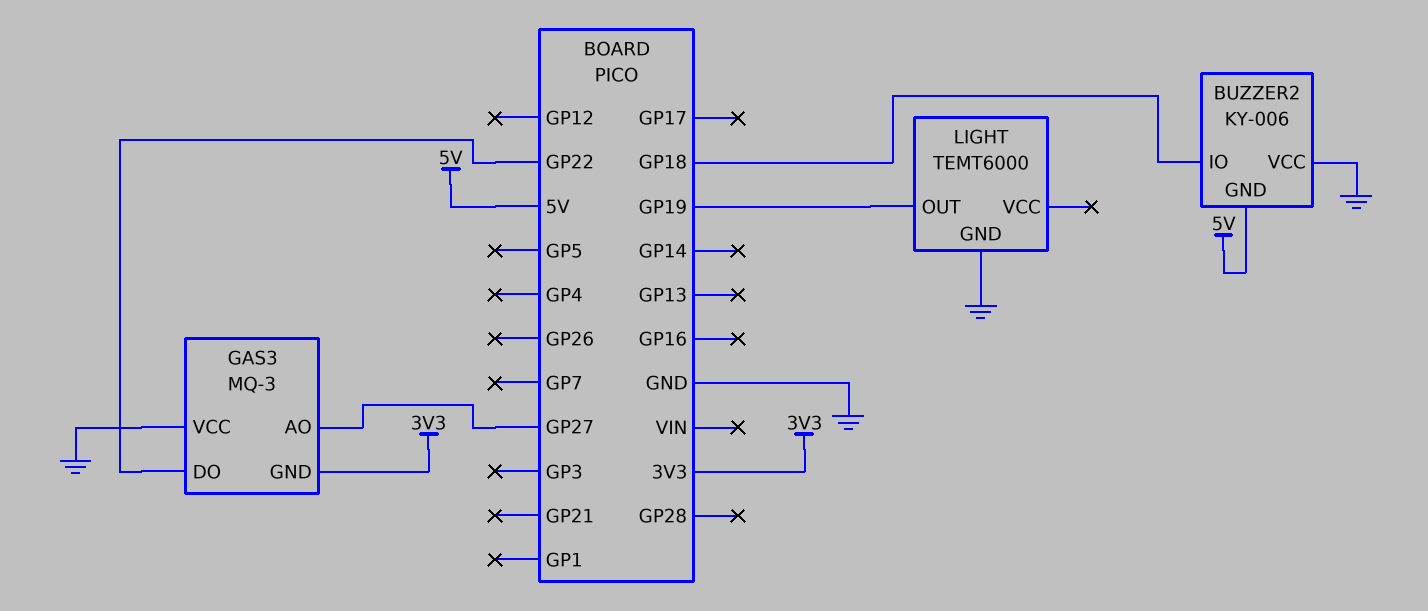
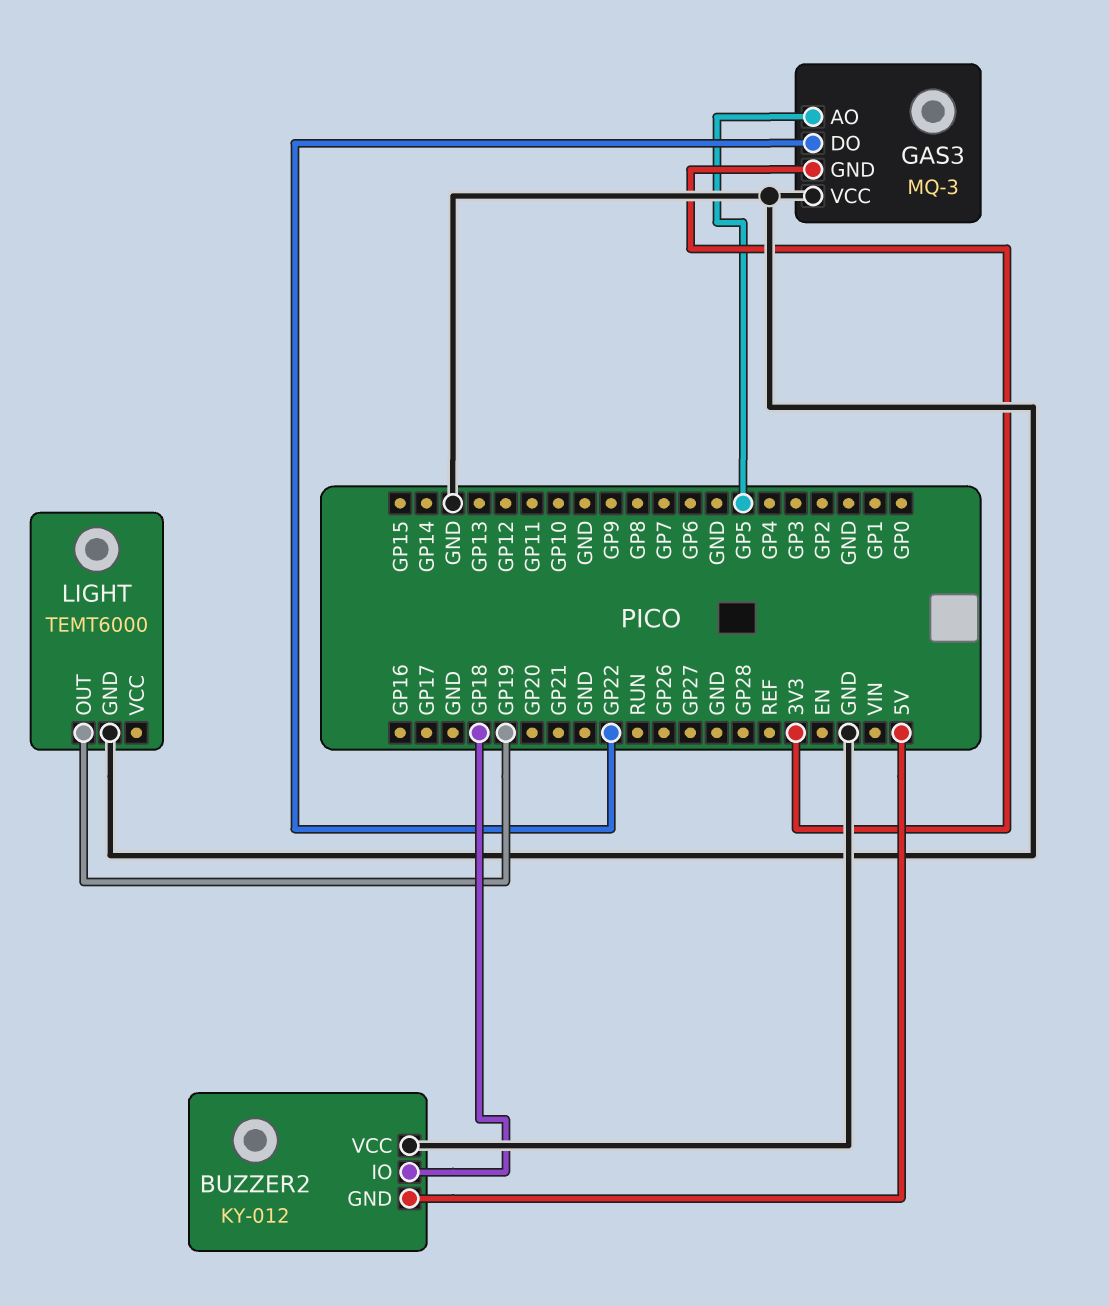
BUZZER2: KY-006 -> KY-012
GAS3 pin AO: GP27 -> GP5

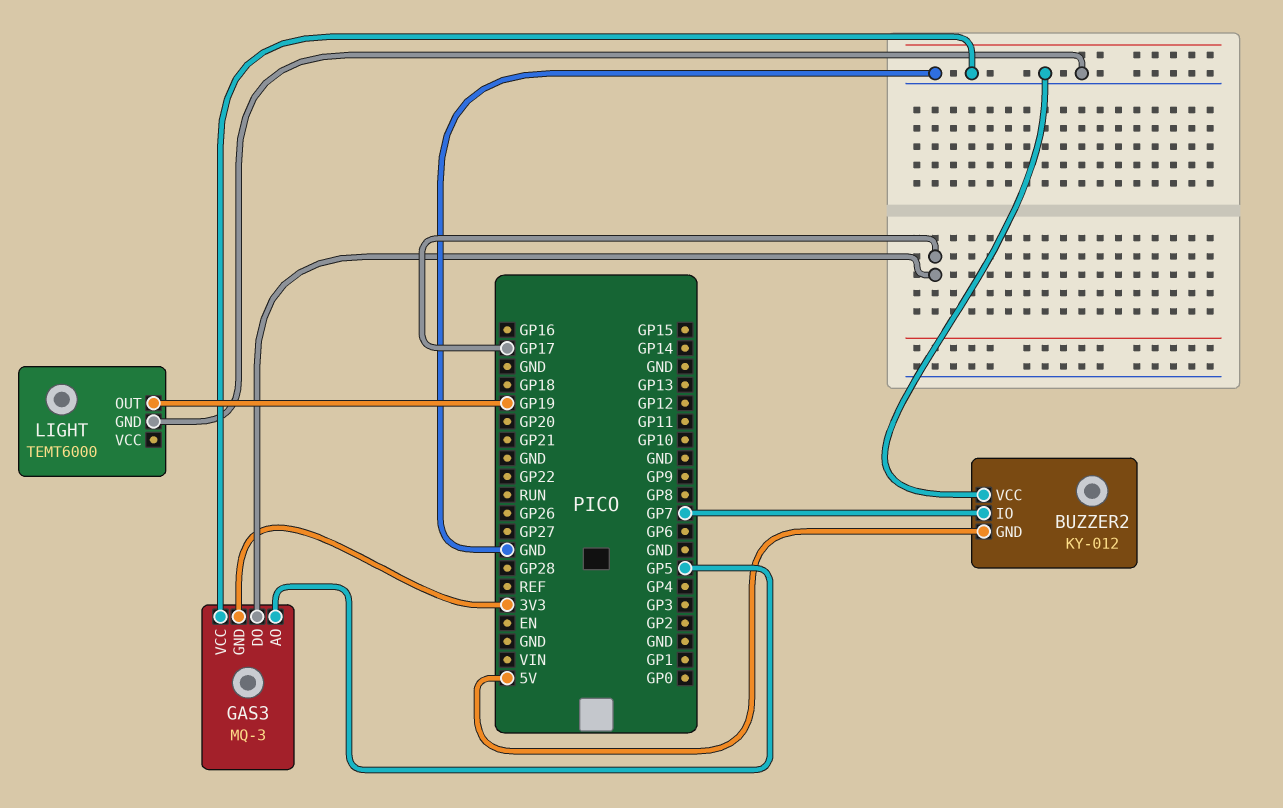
BUZZER2 pin IO: GP18 -> GP7
GAS3 pin DO: GP22 -> GP17

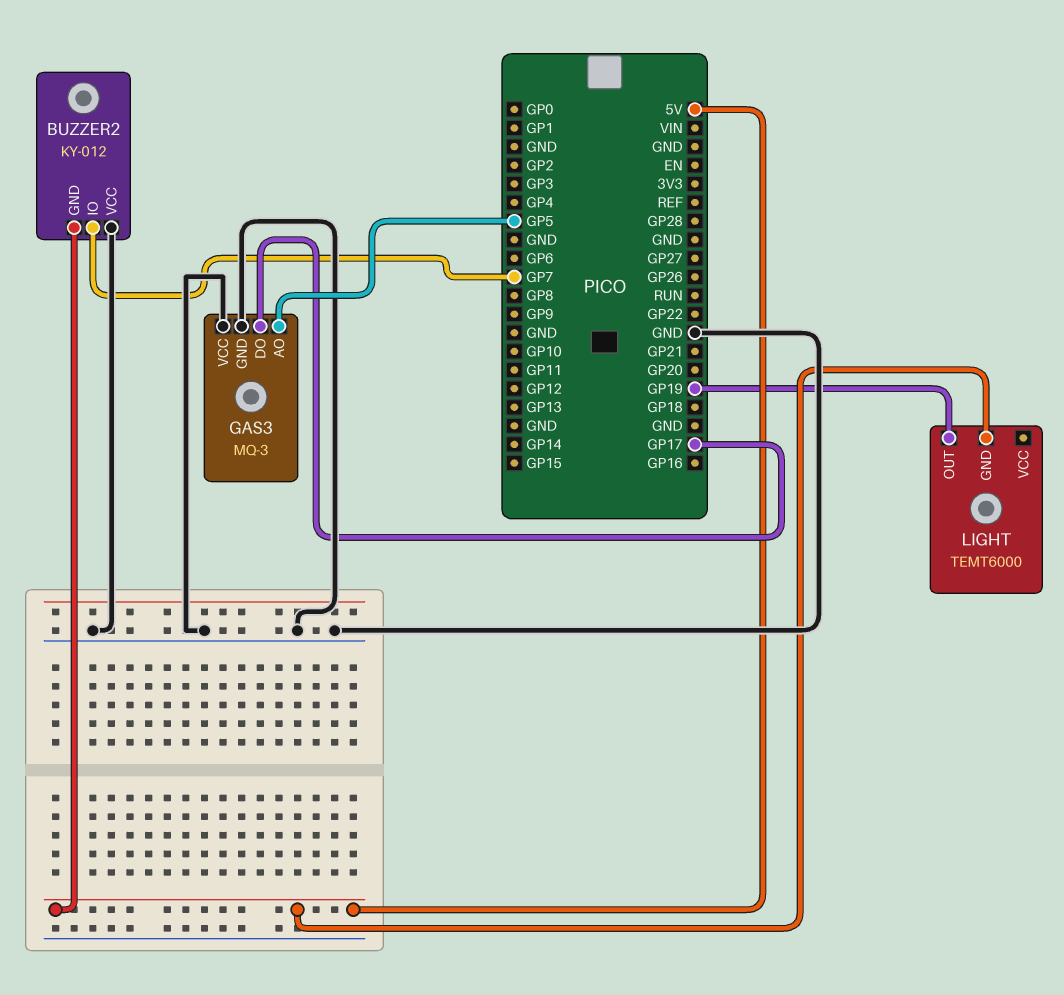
GAS3 pin GND: 3V3 -> GND
LIGHT pin GND: GND -> 5V

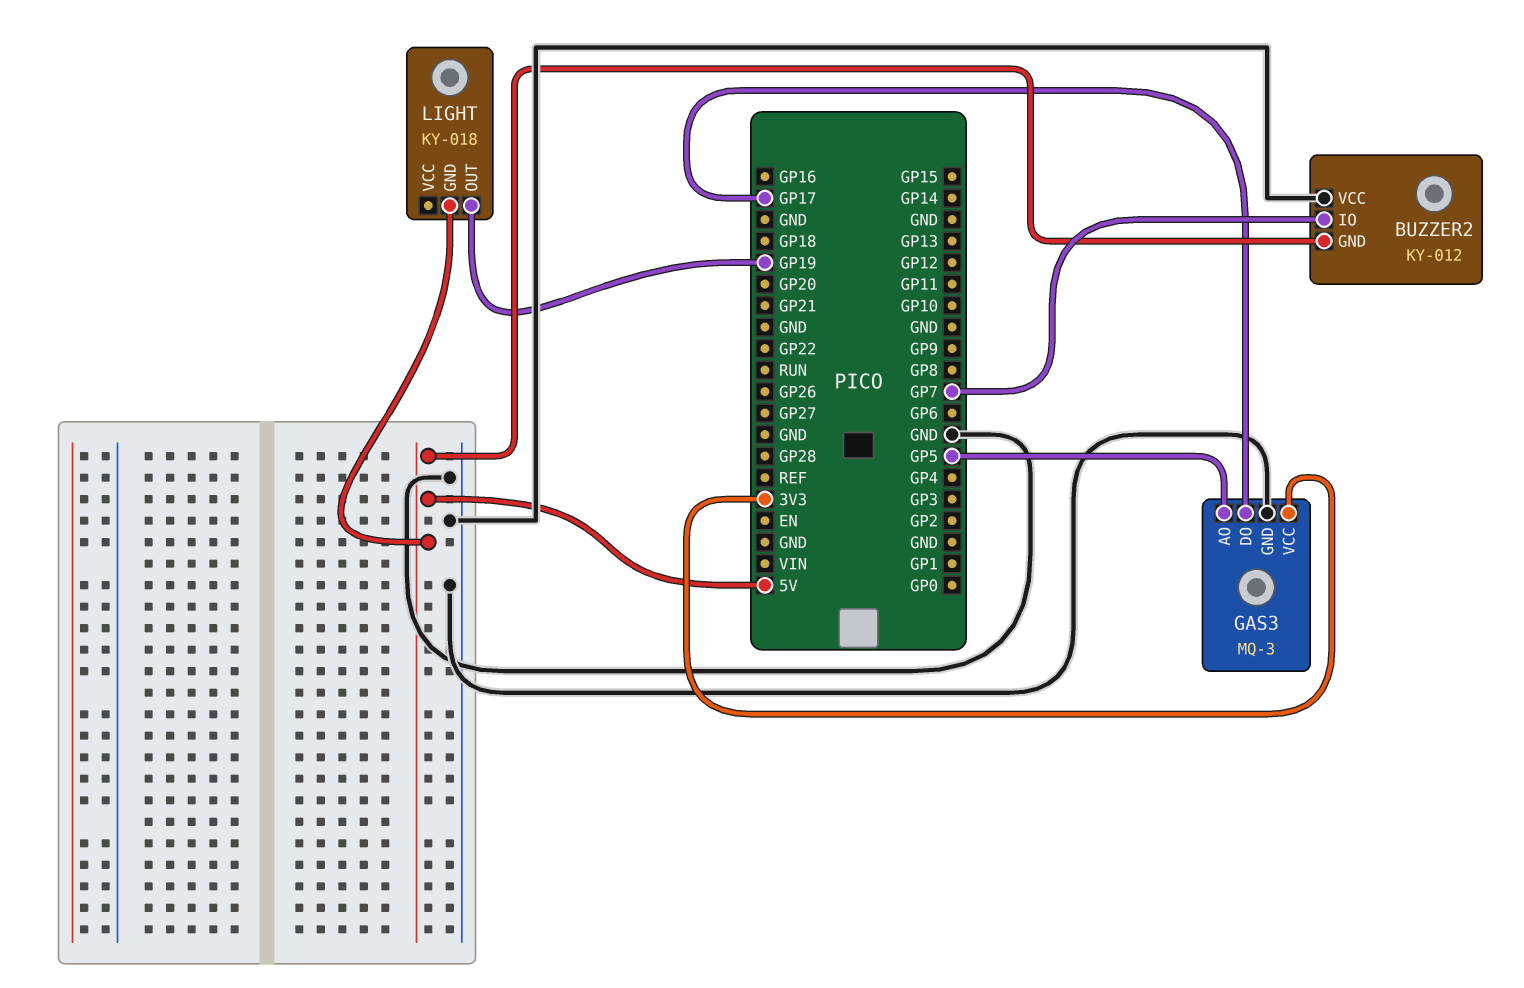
GAS3 pin VCC: GND -> 3V3
LIGHT: TEMT6000 -> KY-018

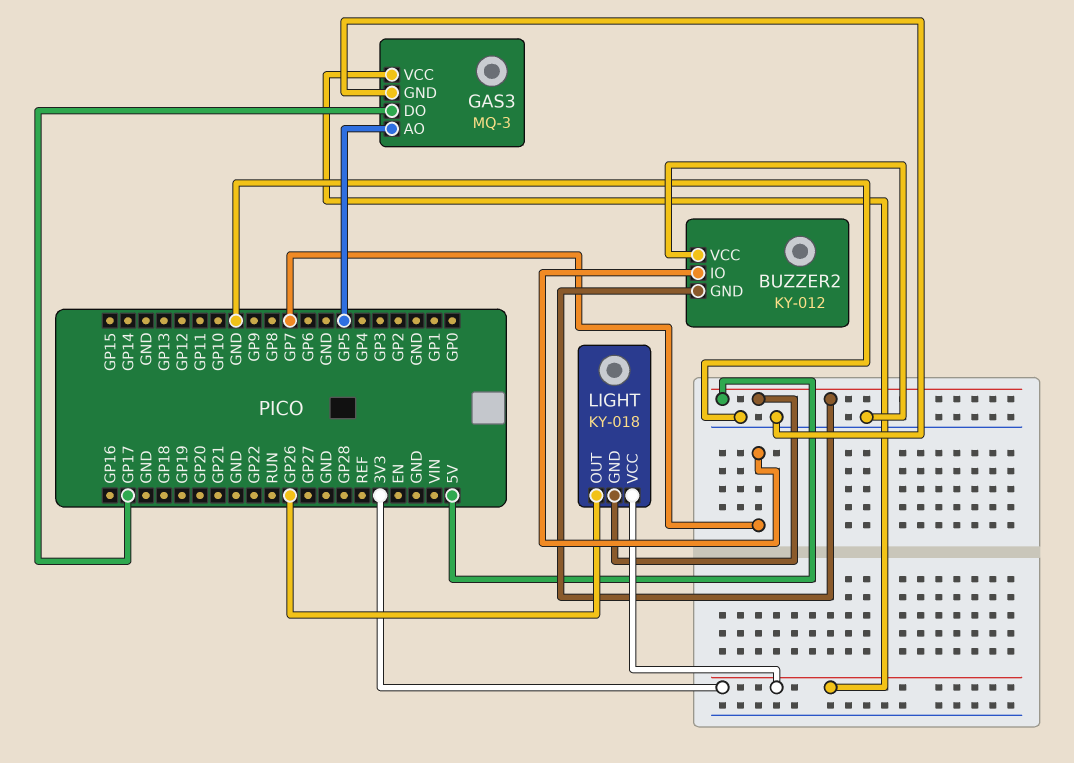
LIGHT pin OUT: GP19 -> GP26
LIGHT pin VCC: none -> 3V3

